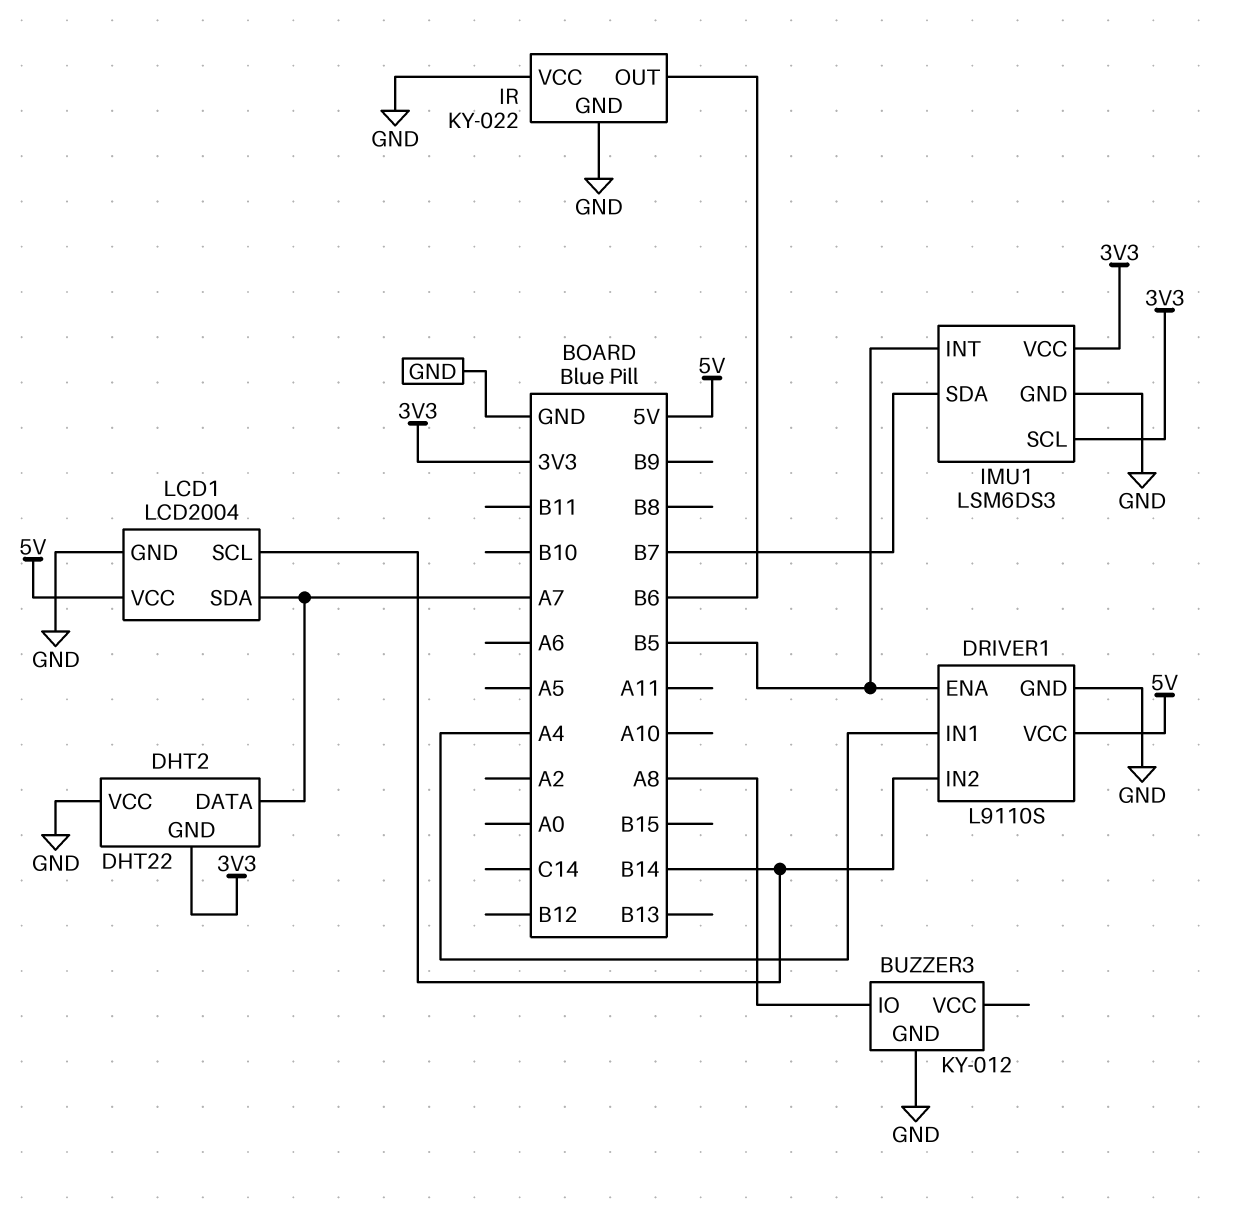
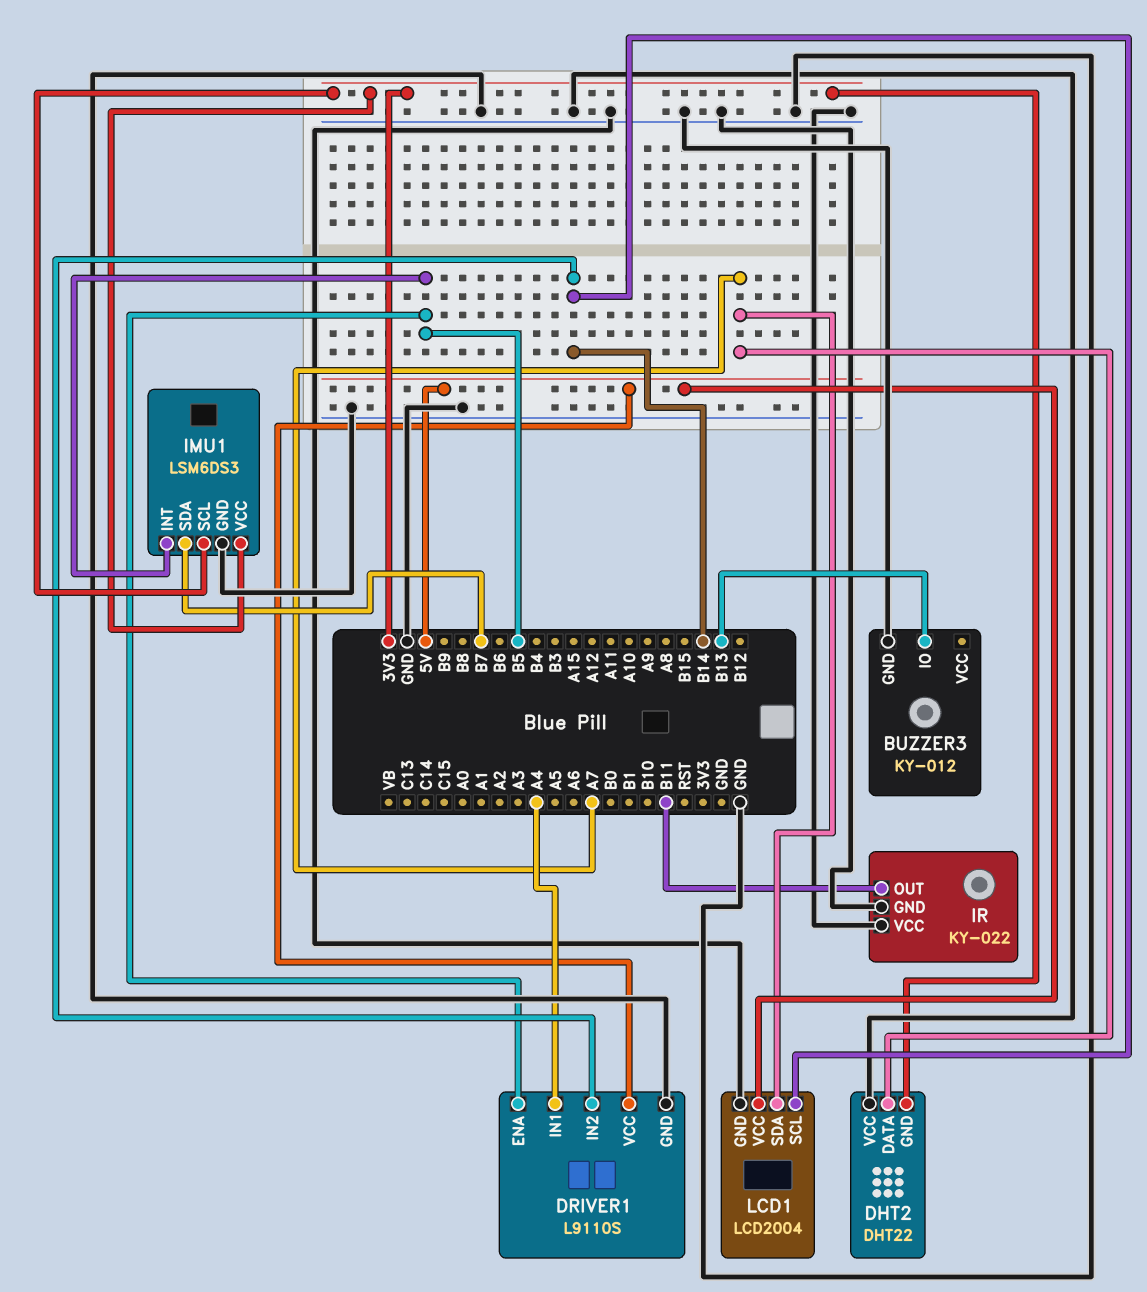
BUZZER3 pin IO: A8 -> B13
IR pin OUT: B6 -> B11

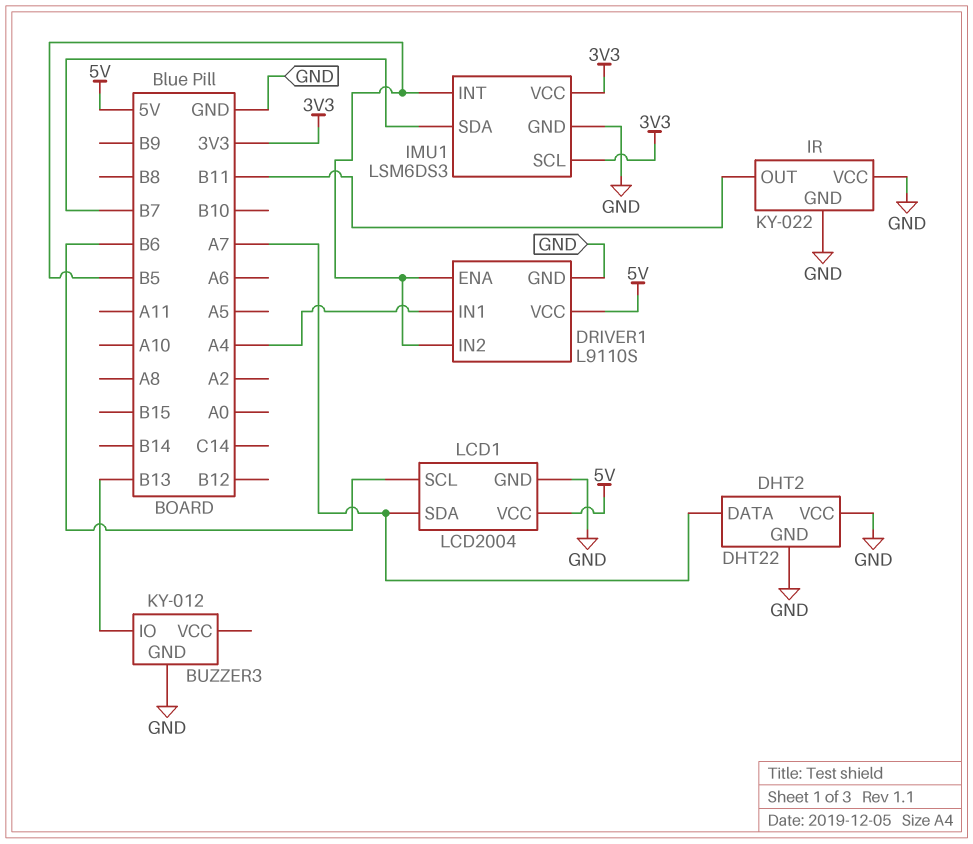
DHT2 pin GND: 3V3 -> GND
DRIVER1 pin IN2: B14 -> B5
LCD1 pin SCL: B14 -> B6

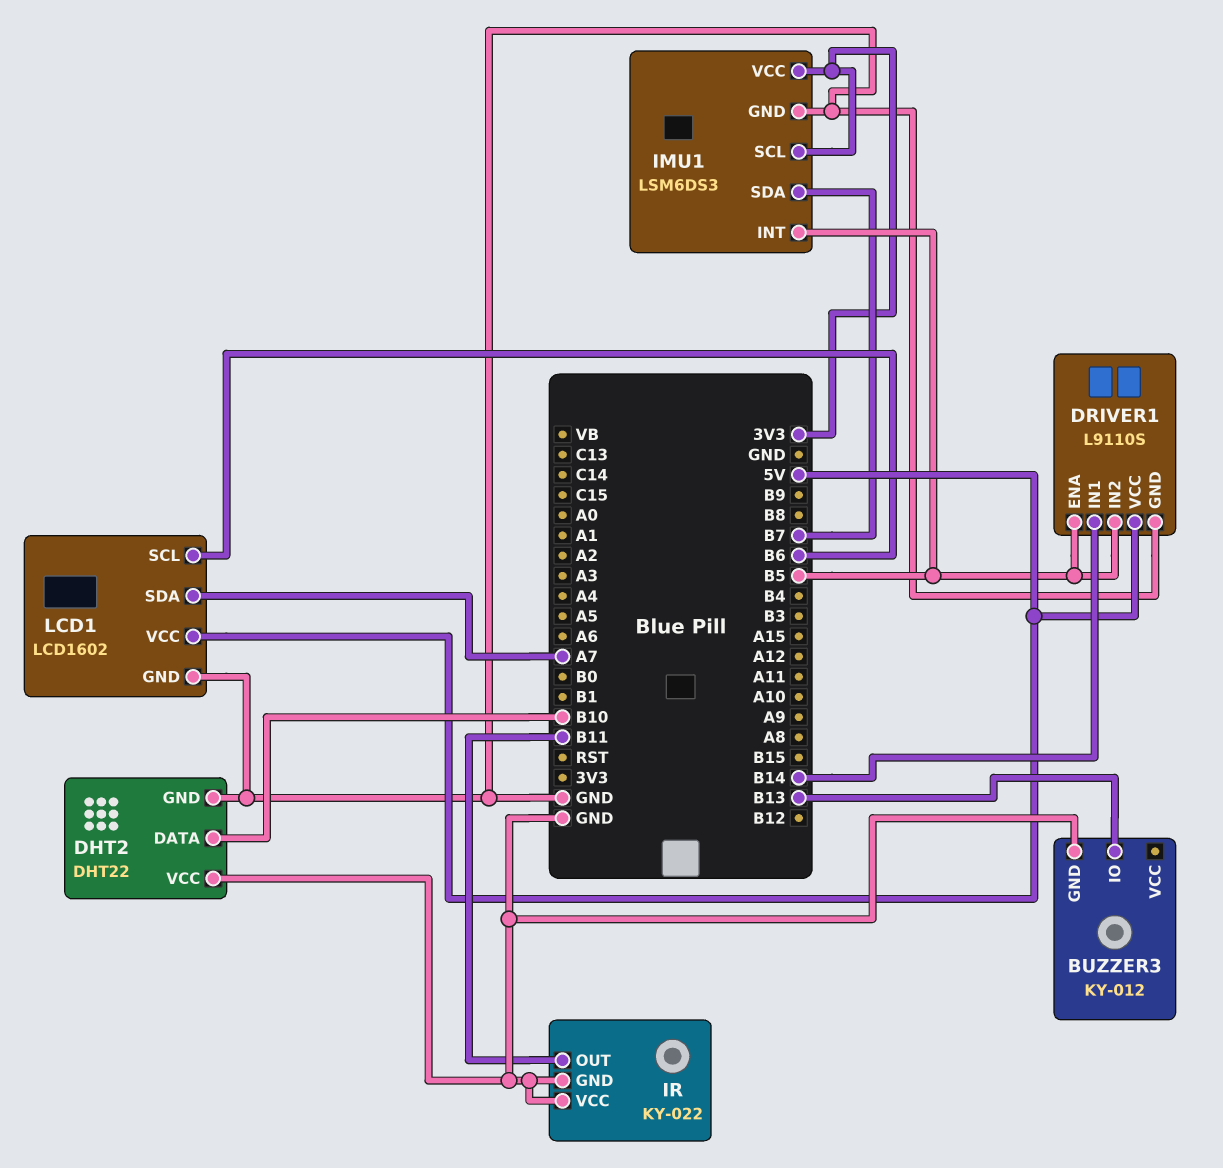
DHT2 pin DATA: A7 -> B10
DRIVER1 pin IN1: A4 -> B14
LCD1: LCD2004 -> LCD1602

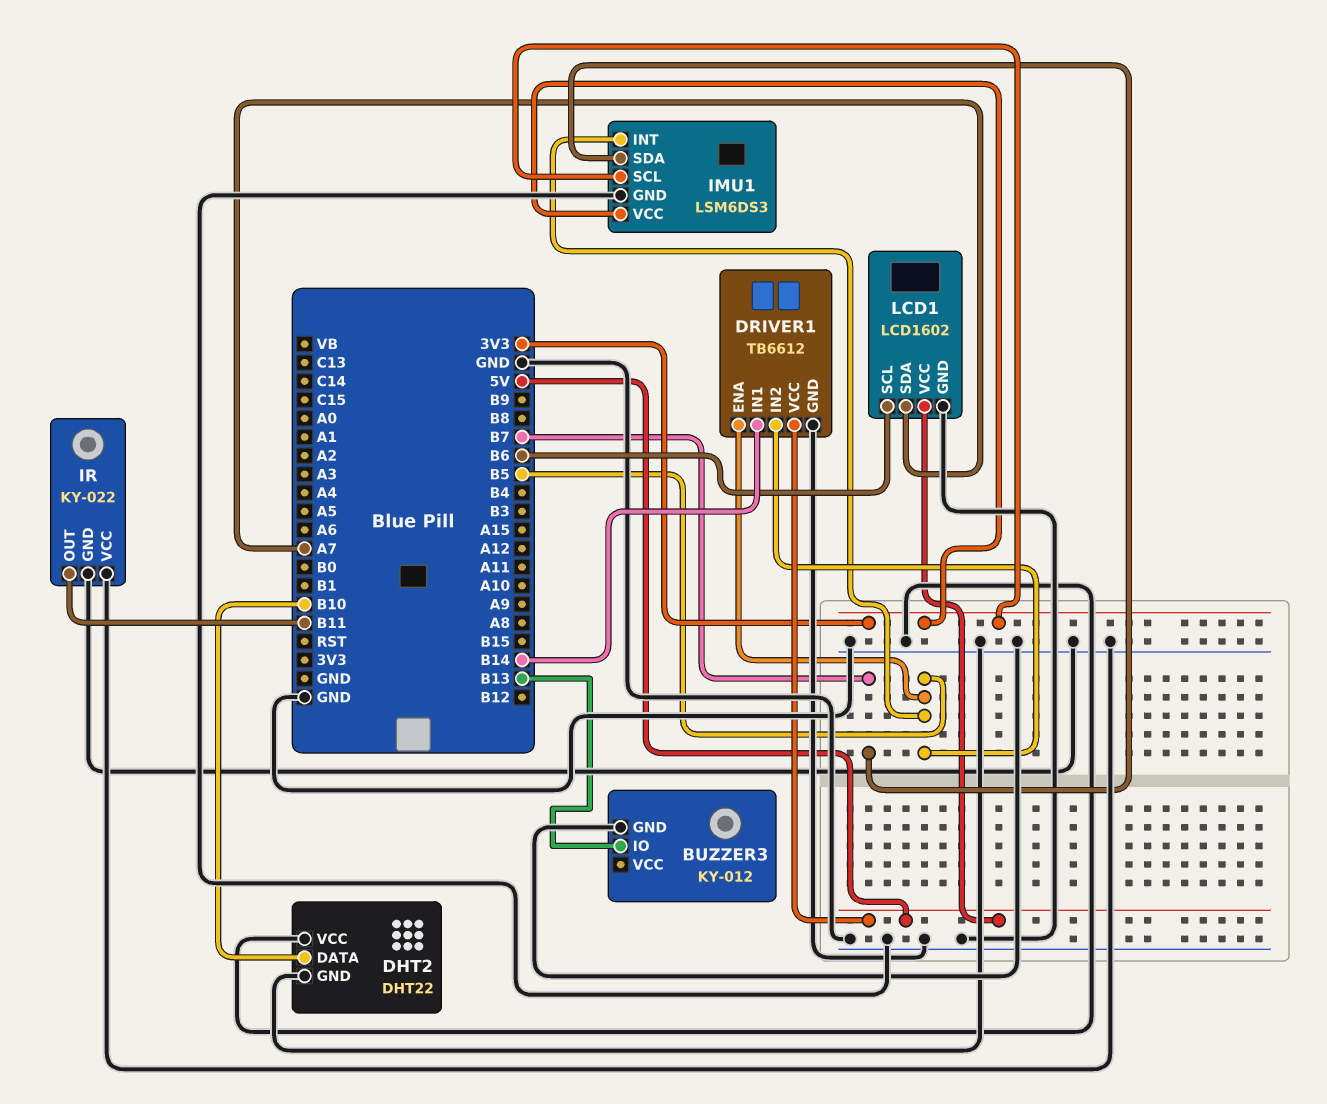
DRIVER1: L9110S -> TB6612

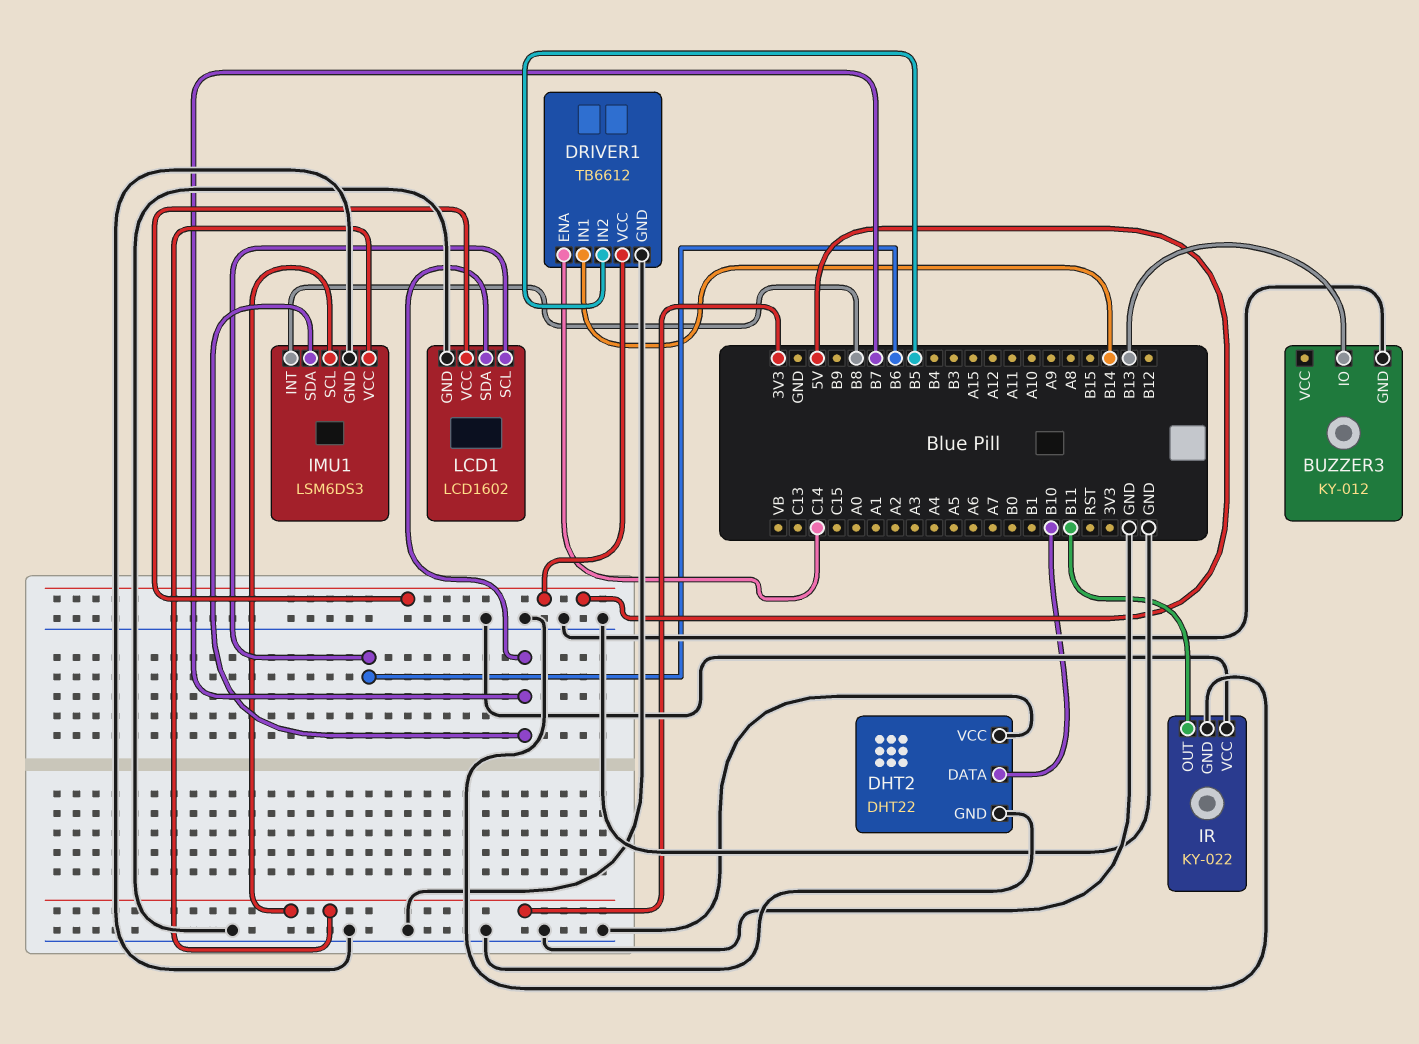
DRIVER1 pin ENA: B5 -> C14
IMU1 pin INT: B5 -> B8
LCD1 pin SDA: A7 -> B7

